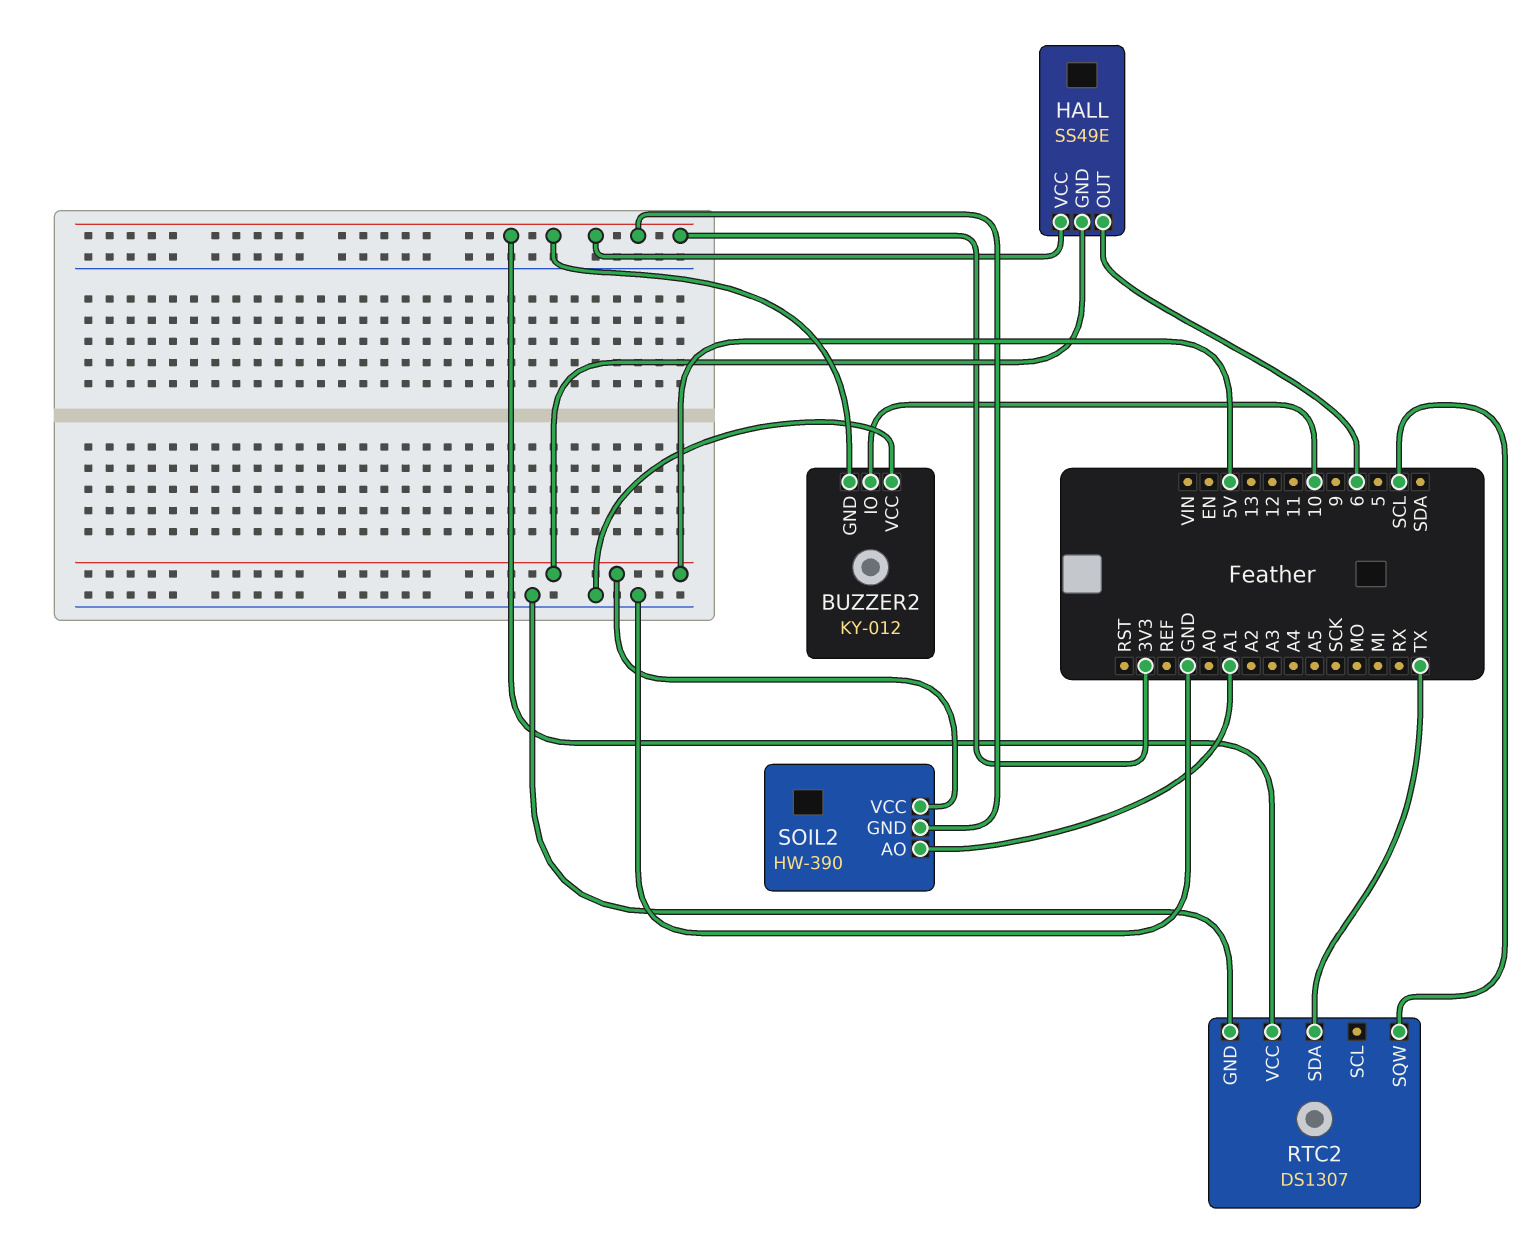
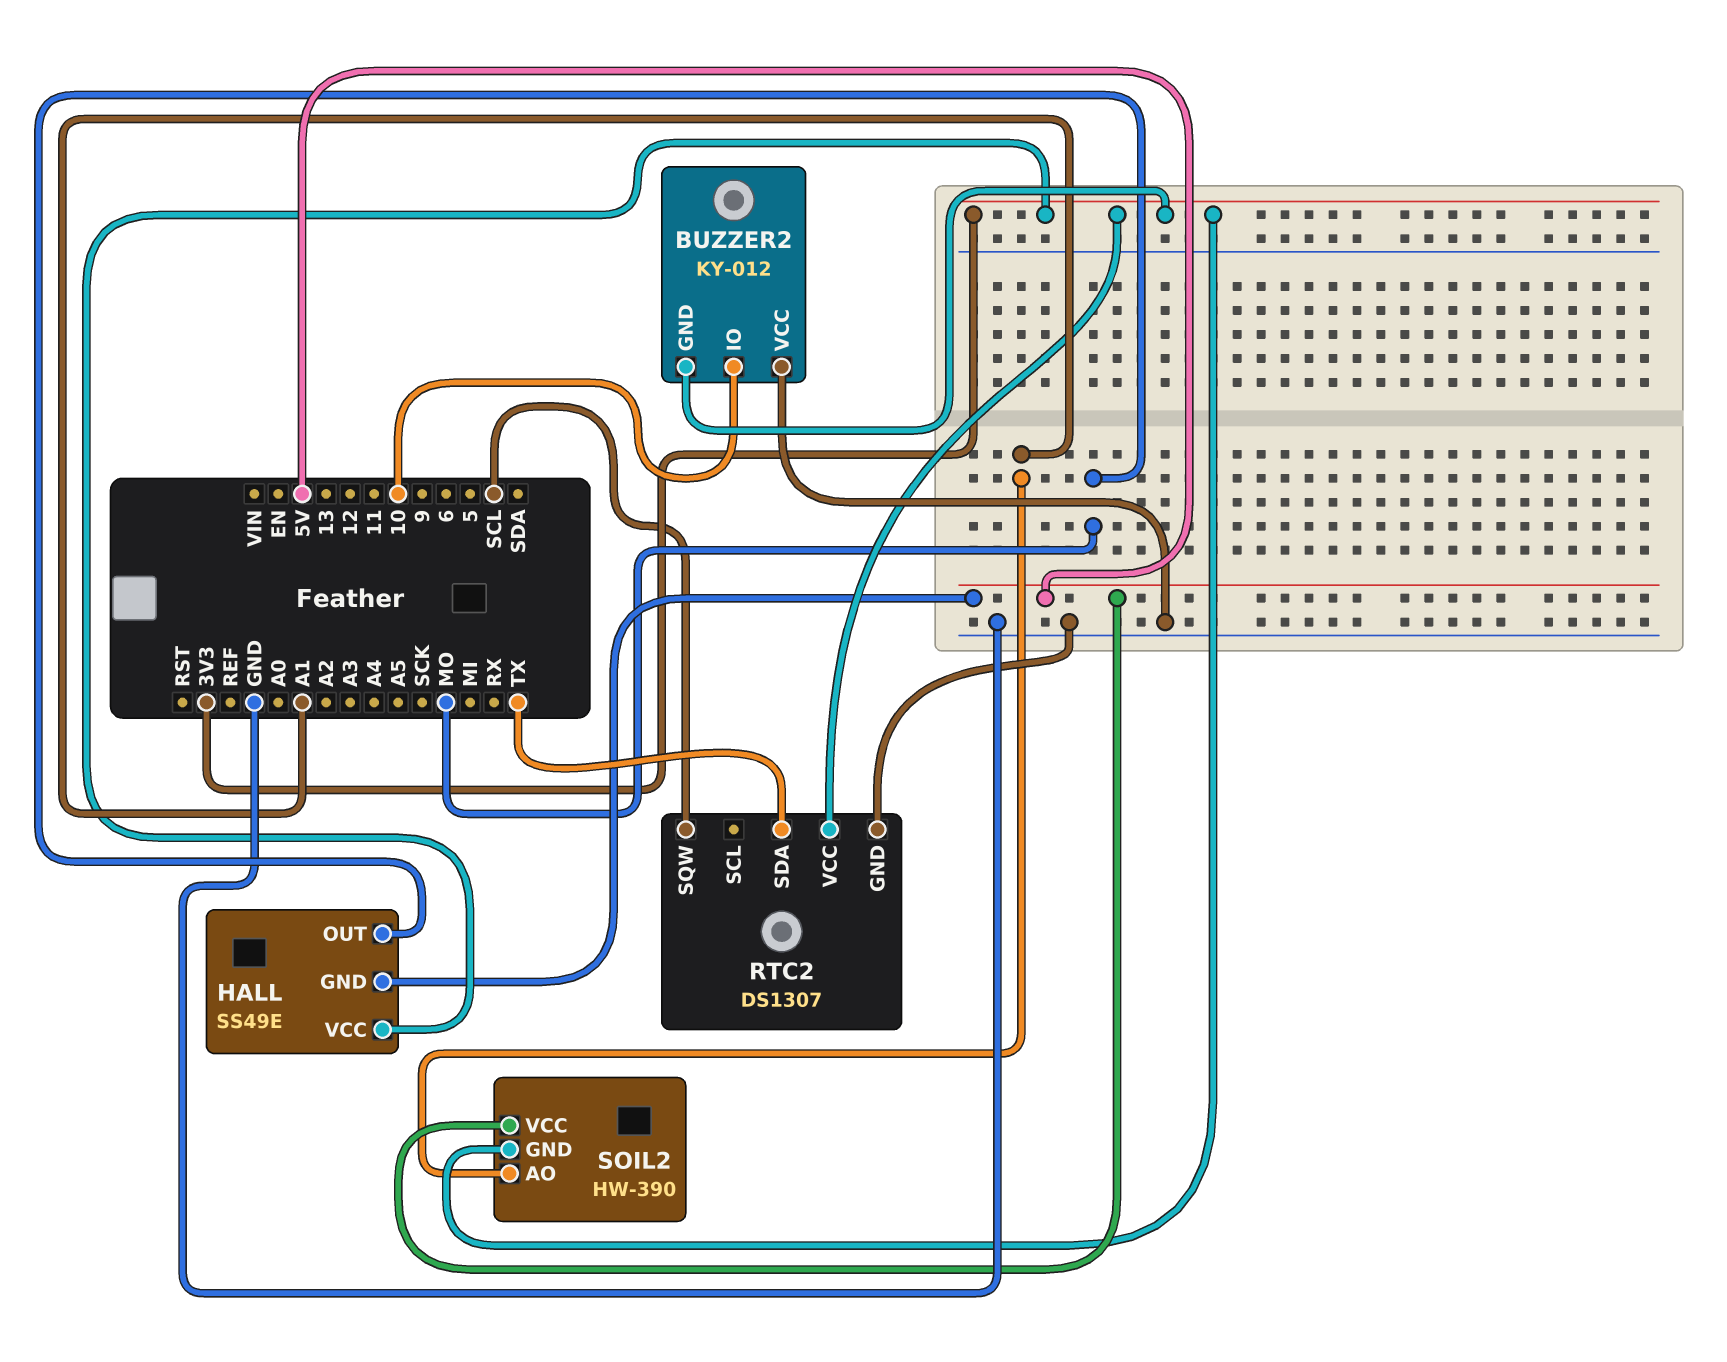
HALL pin OUT: 6 -> MO

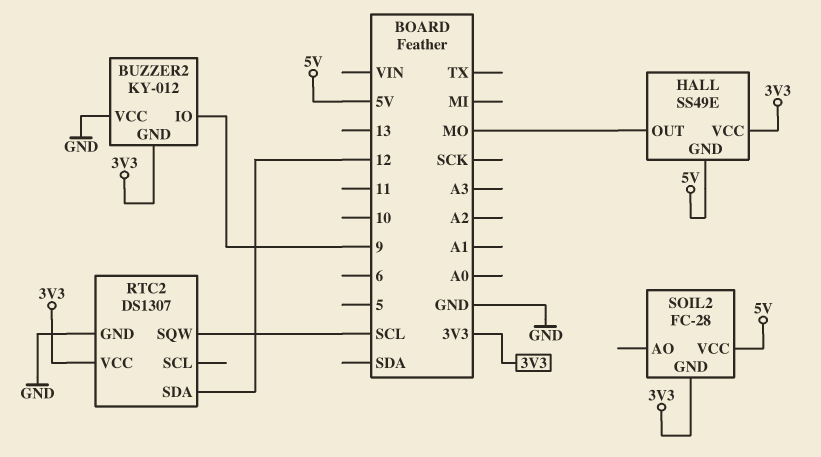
BUZZER2 pin IO: 10 -> 9
RTC2 pin SDA: TX -> 12
SOIL2: HW-390 -> FC-28
SOIL2 pin AO: A1 -> none

